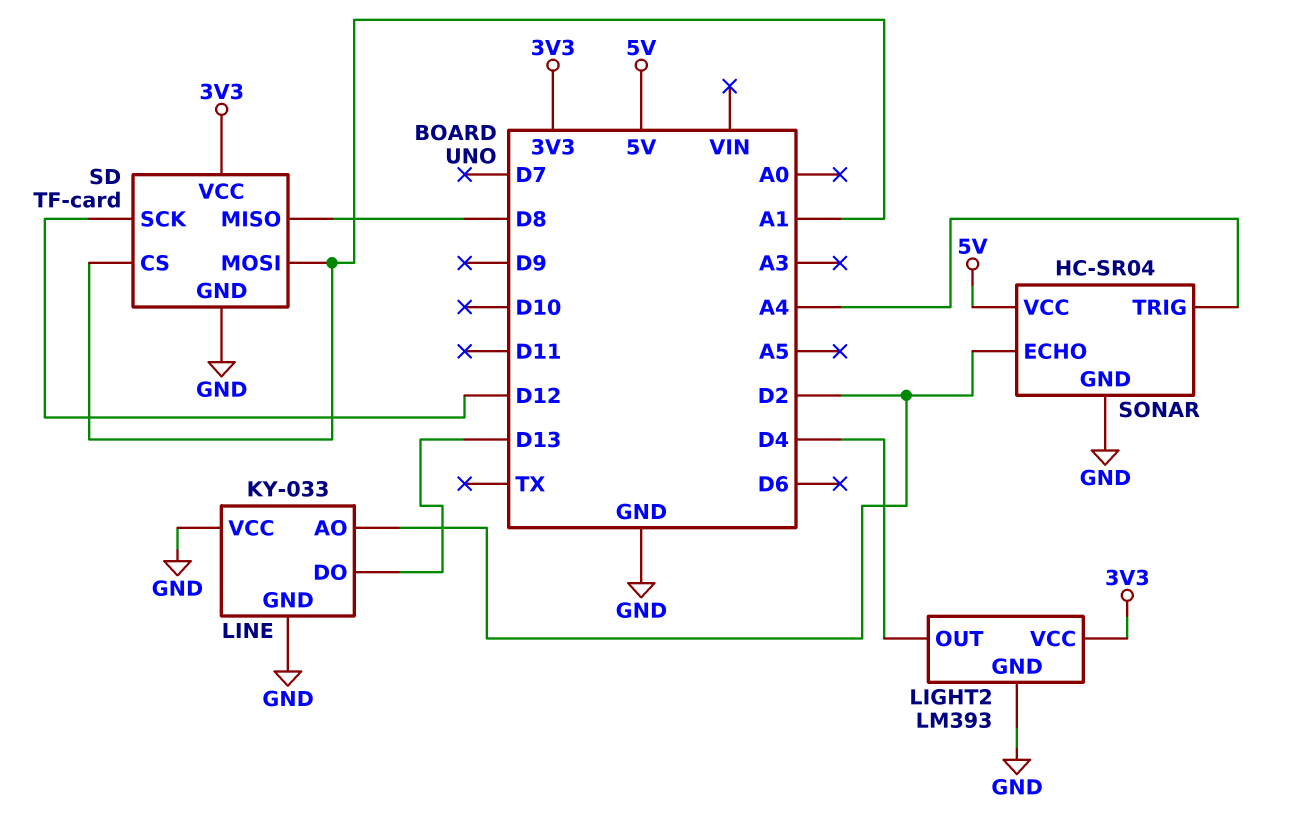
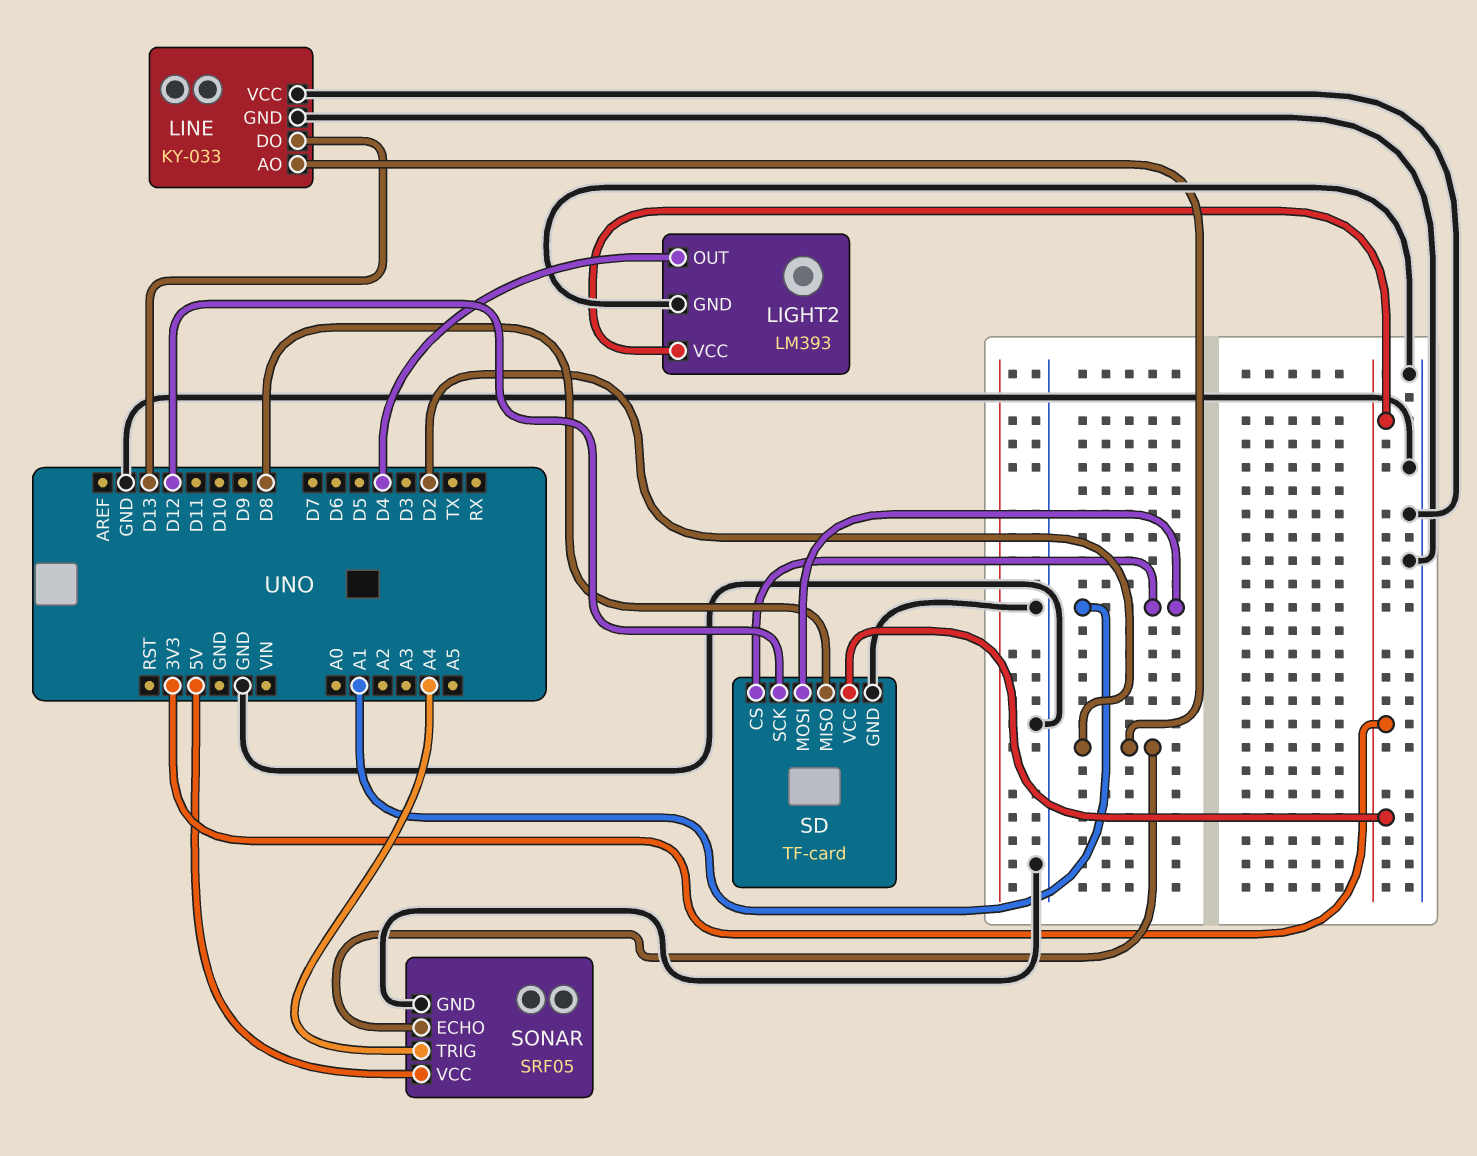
SONAR: HC-SR04 -> SRF05

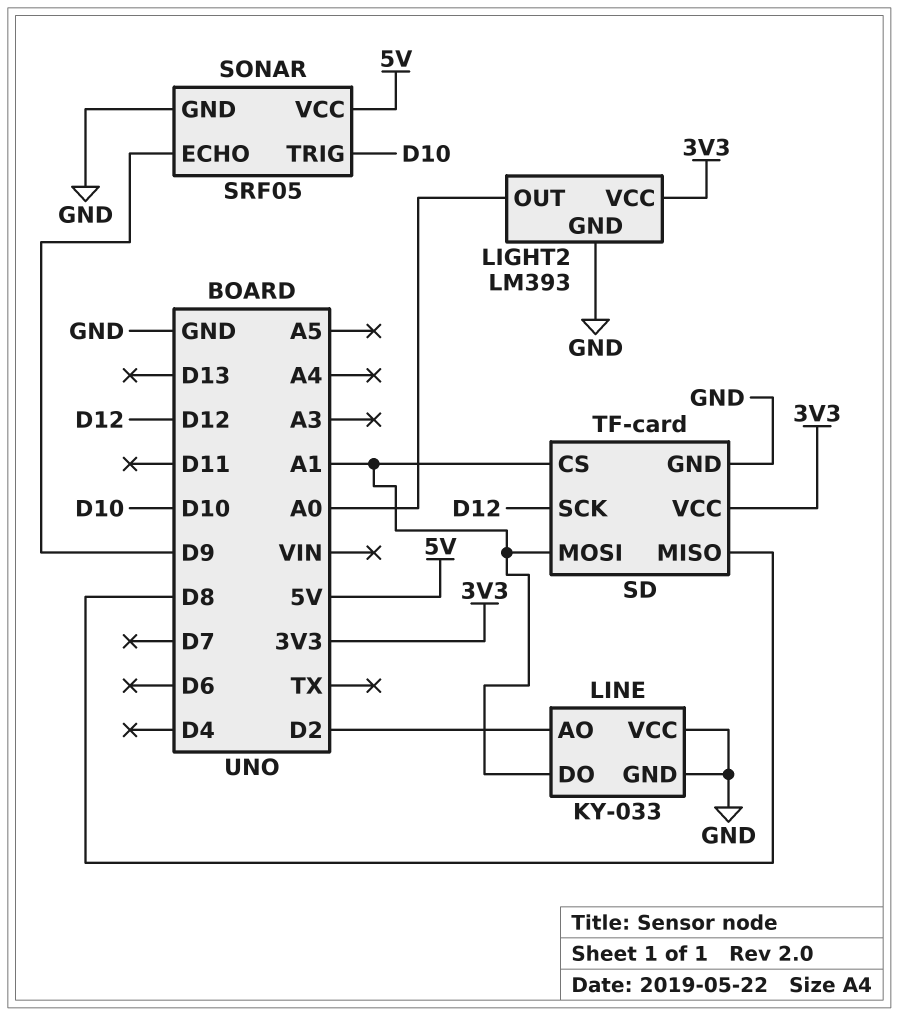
LIGHT2 pin OUT: D4 -> A0
LINE pin DO: D13 -> A1
SONAR pin ECHO: D2 -> D9
SONAR pin TRIG: A4 -> D10

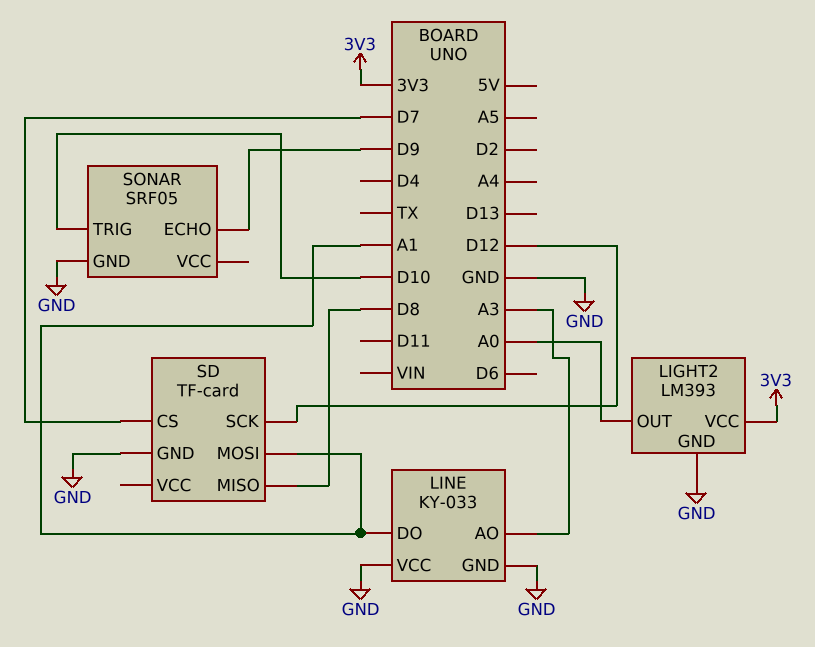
LINE pin AO: D2 -> A3
SD pin CS: A1 -> D7
SD pin VCC: 3V3 -> none
SONAR pin VCC: 5V -> none

